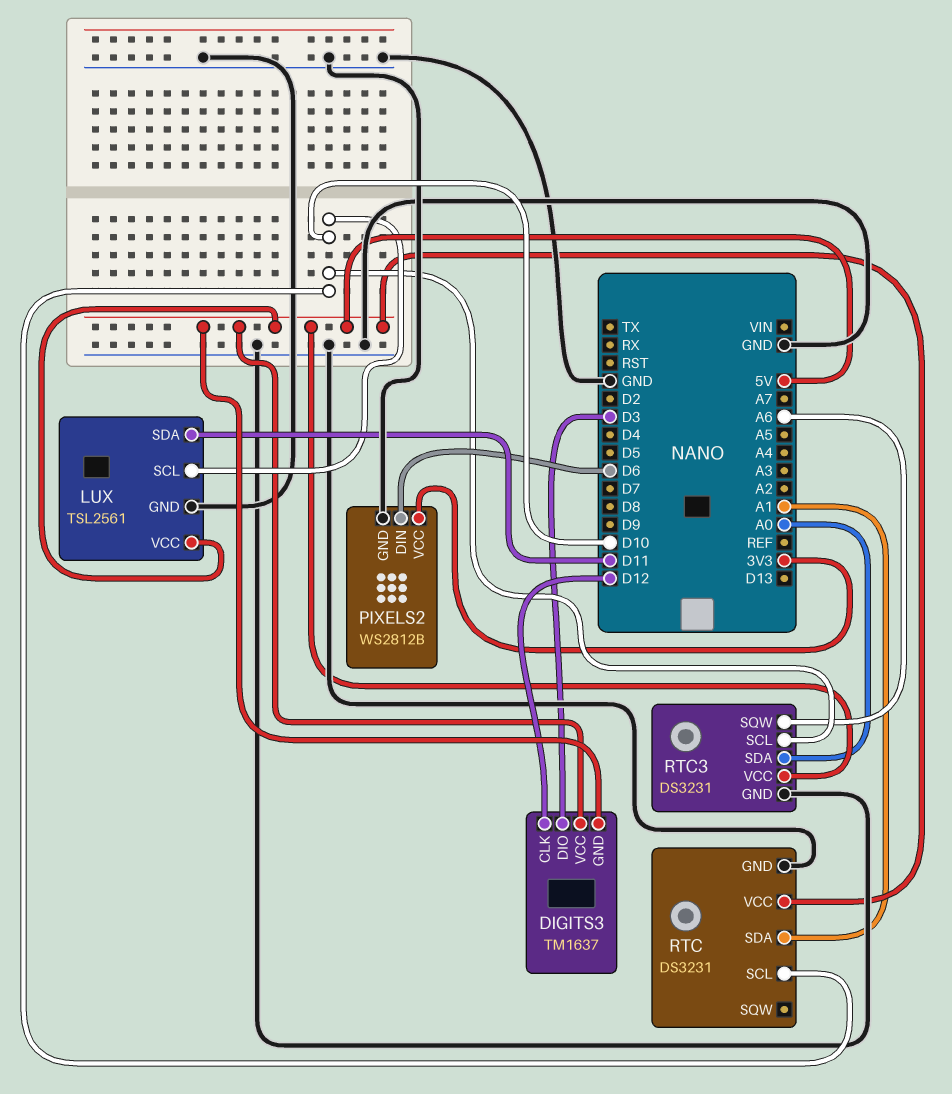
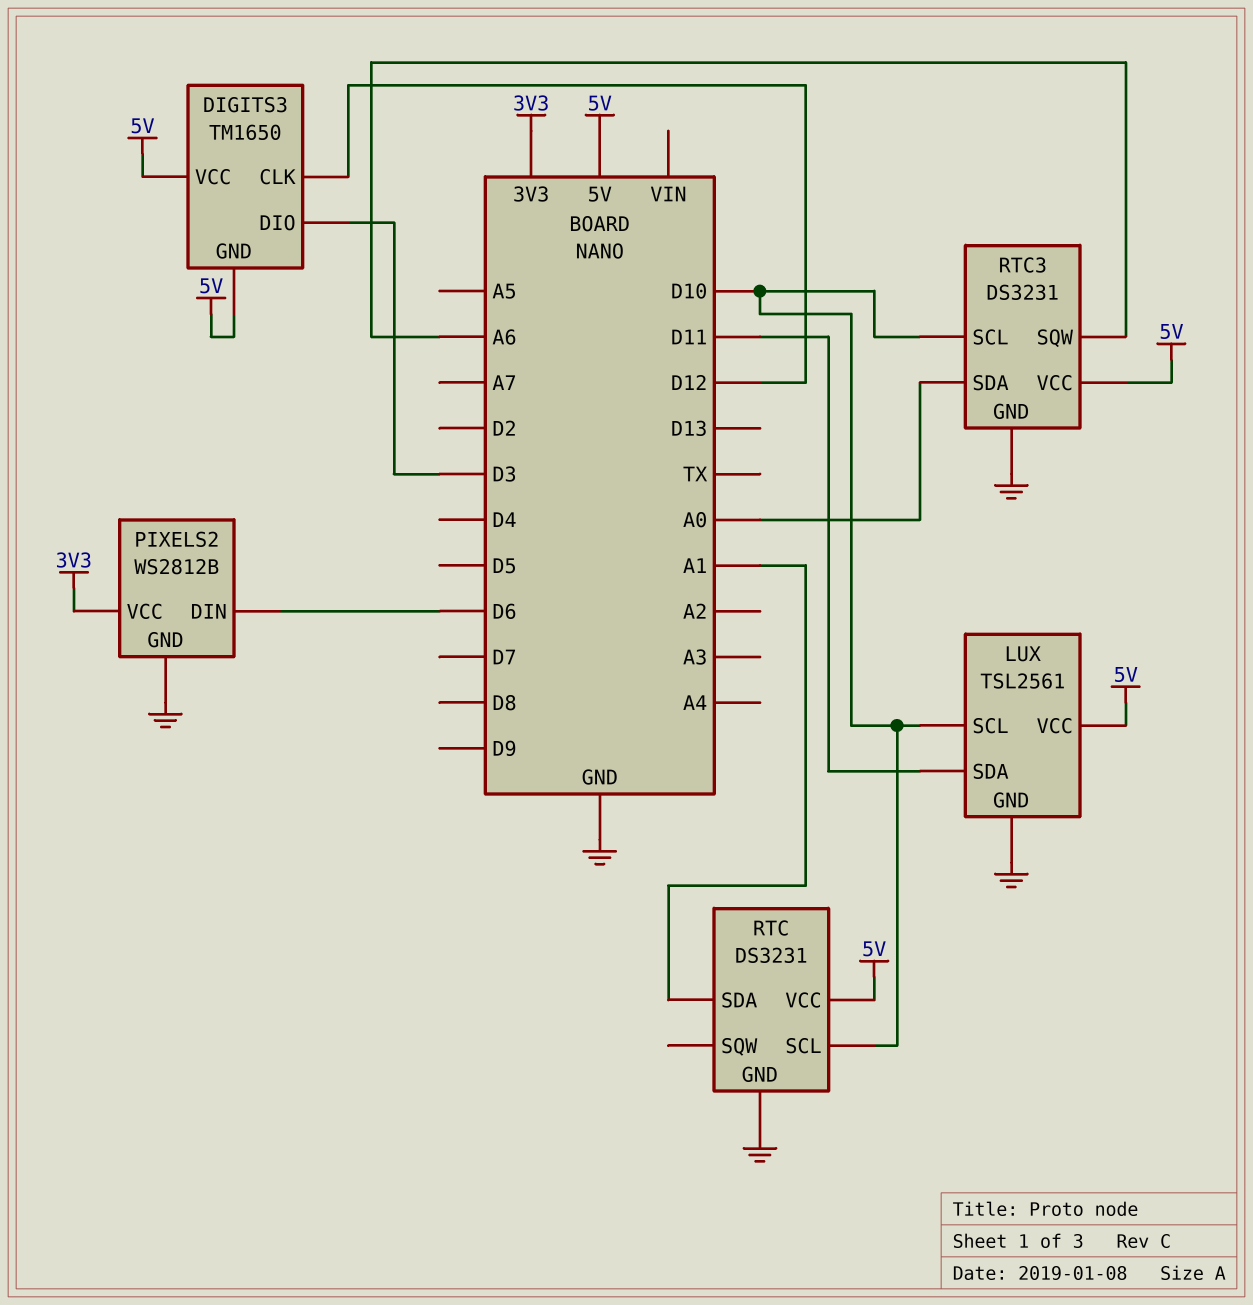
DIGITS3: TM1637 -> TM1650

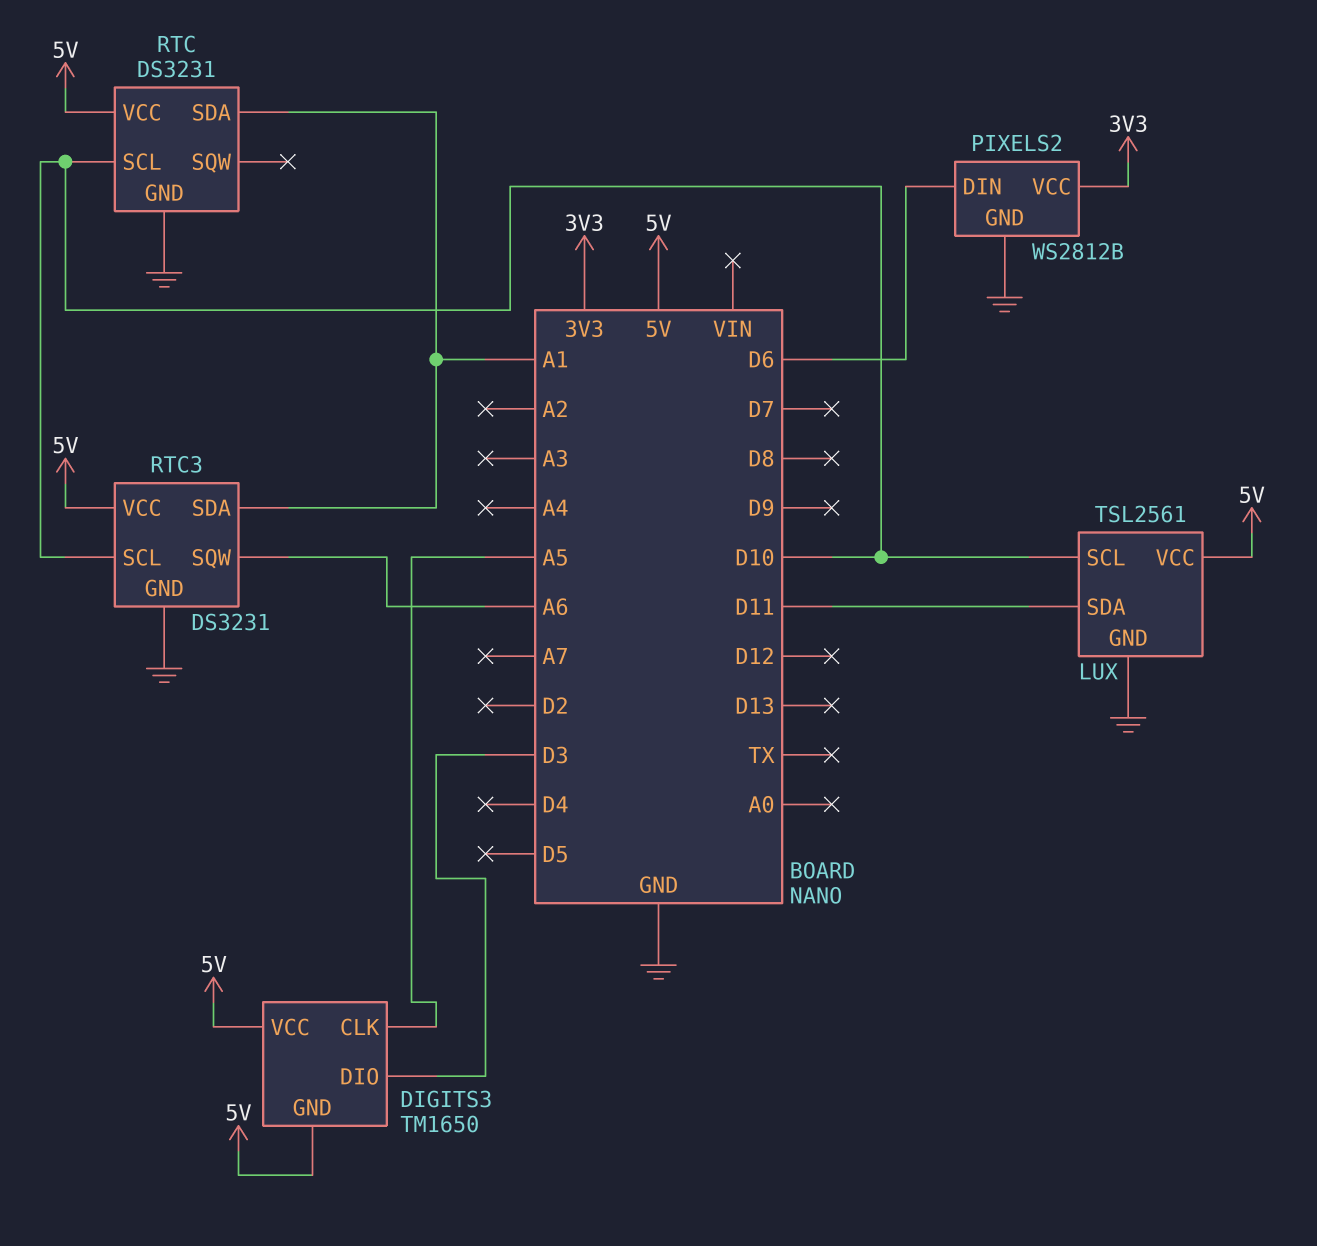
DIGITS3 pin CLK: D12 -> A5
RTC3 pin SDA: A0 -> A1

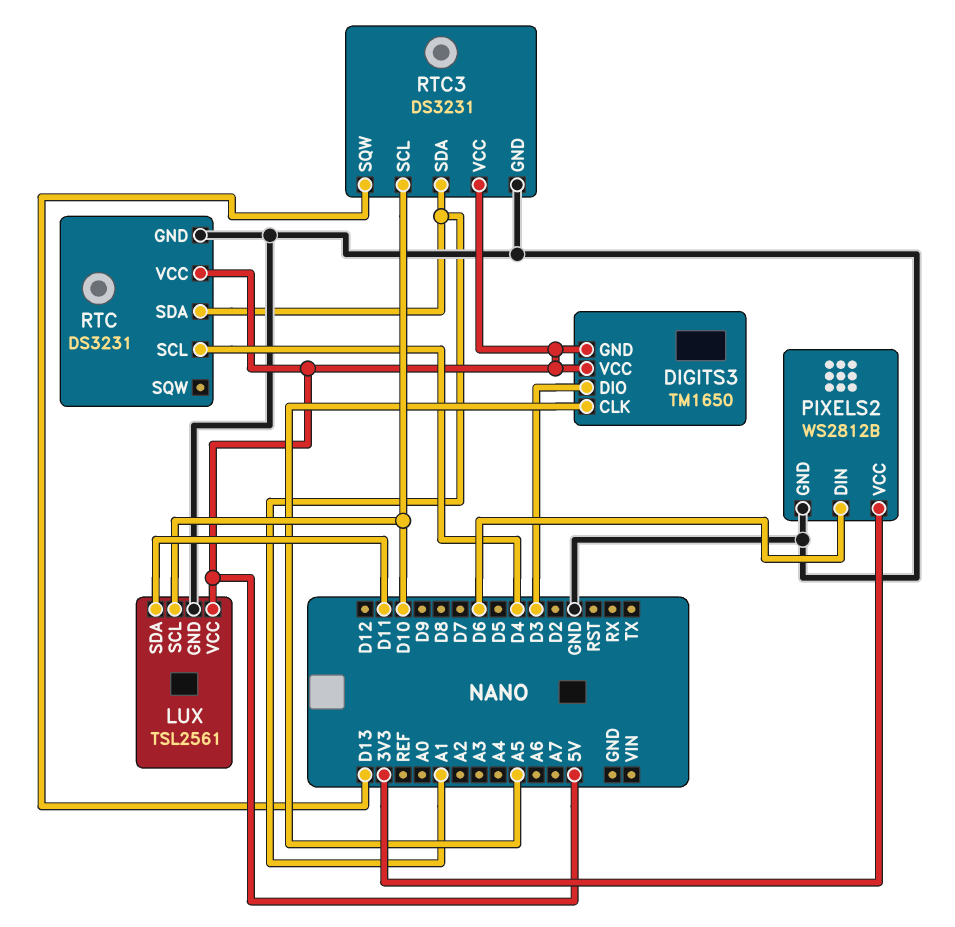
RTC pin SCL: D10 -> D4
RTC3 pin SQW: A6 -> D13

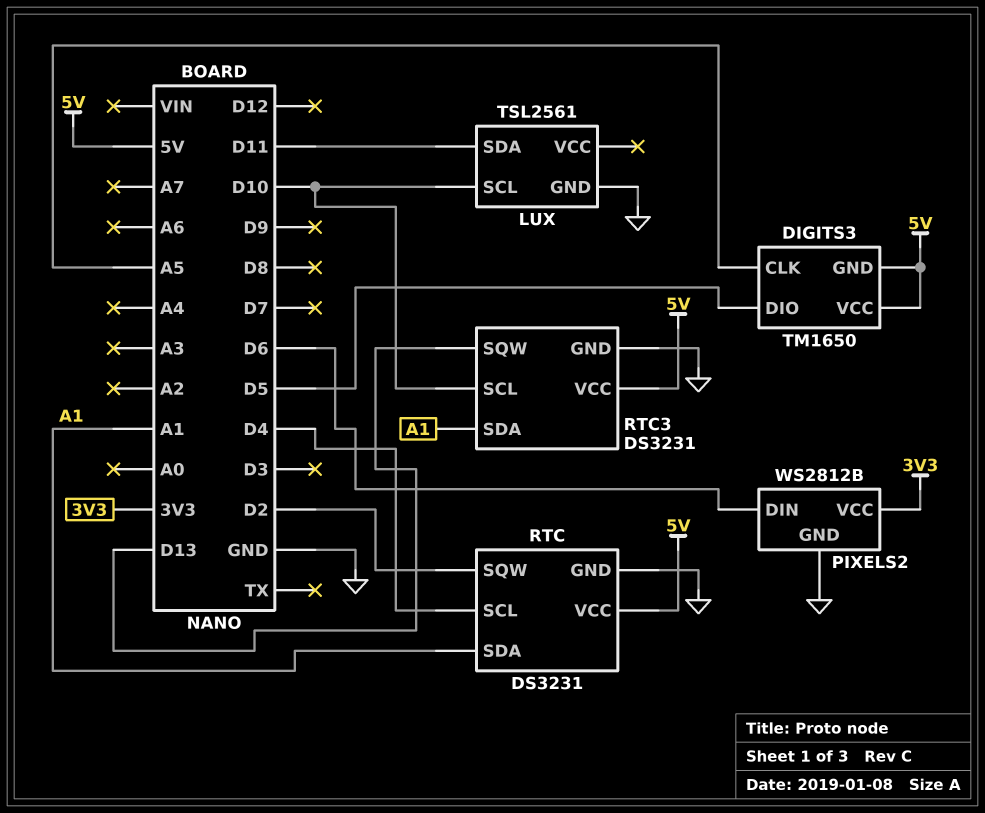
DIGITS3 pin DIO: D3 -> D5
LUX pin VCC: 5V -> none
RTC pin SQW: none -> D2

